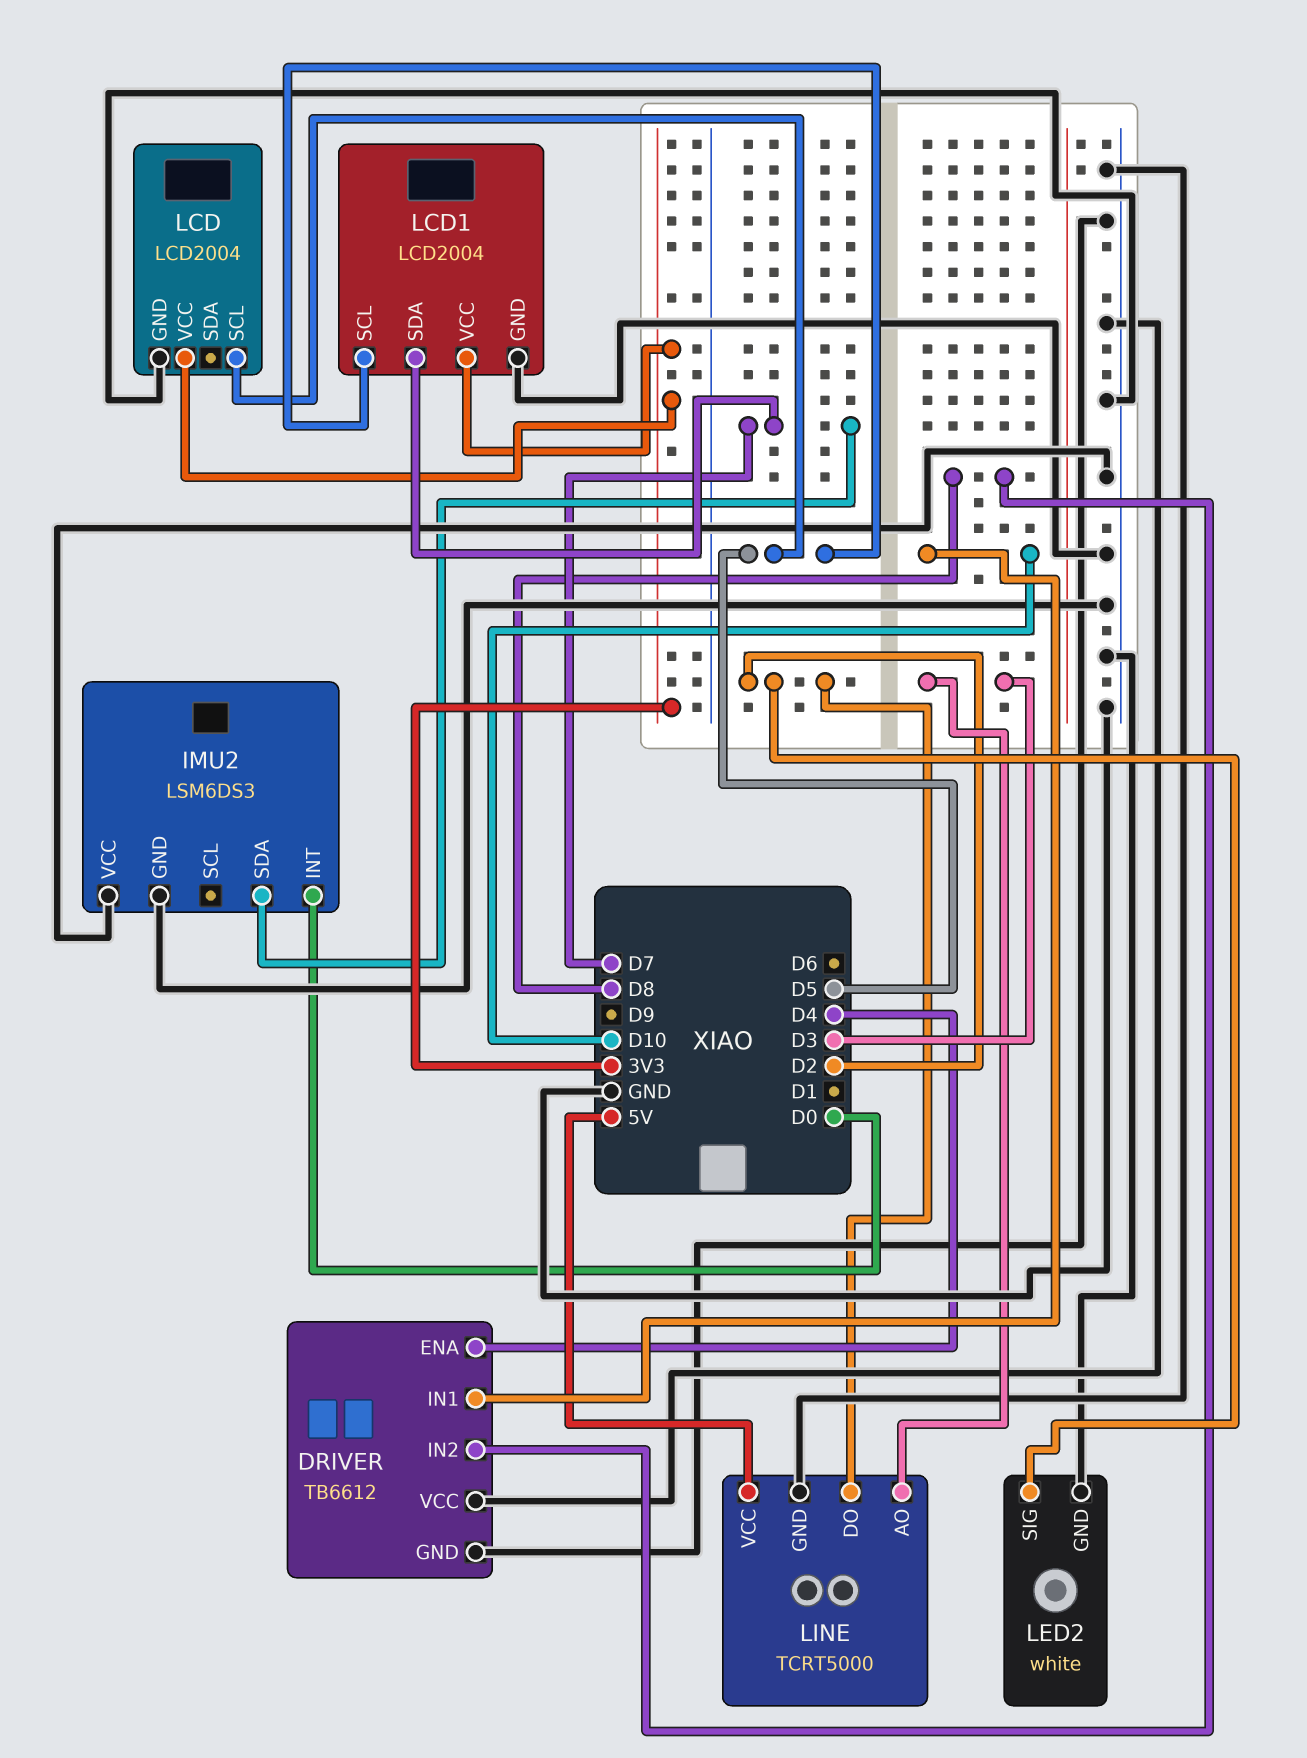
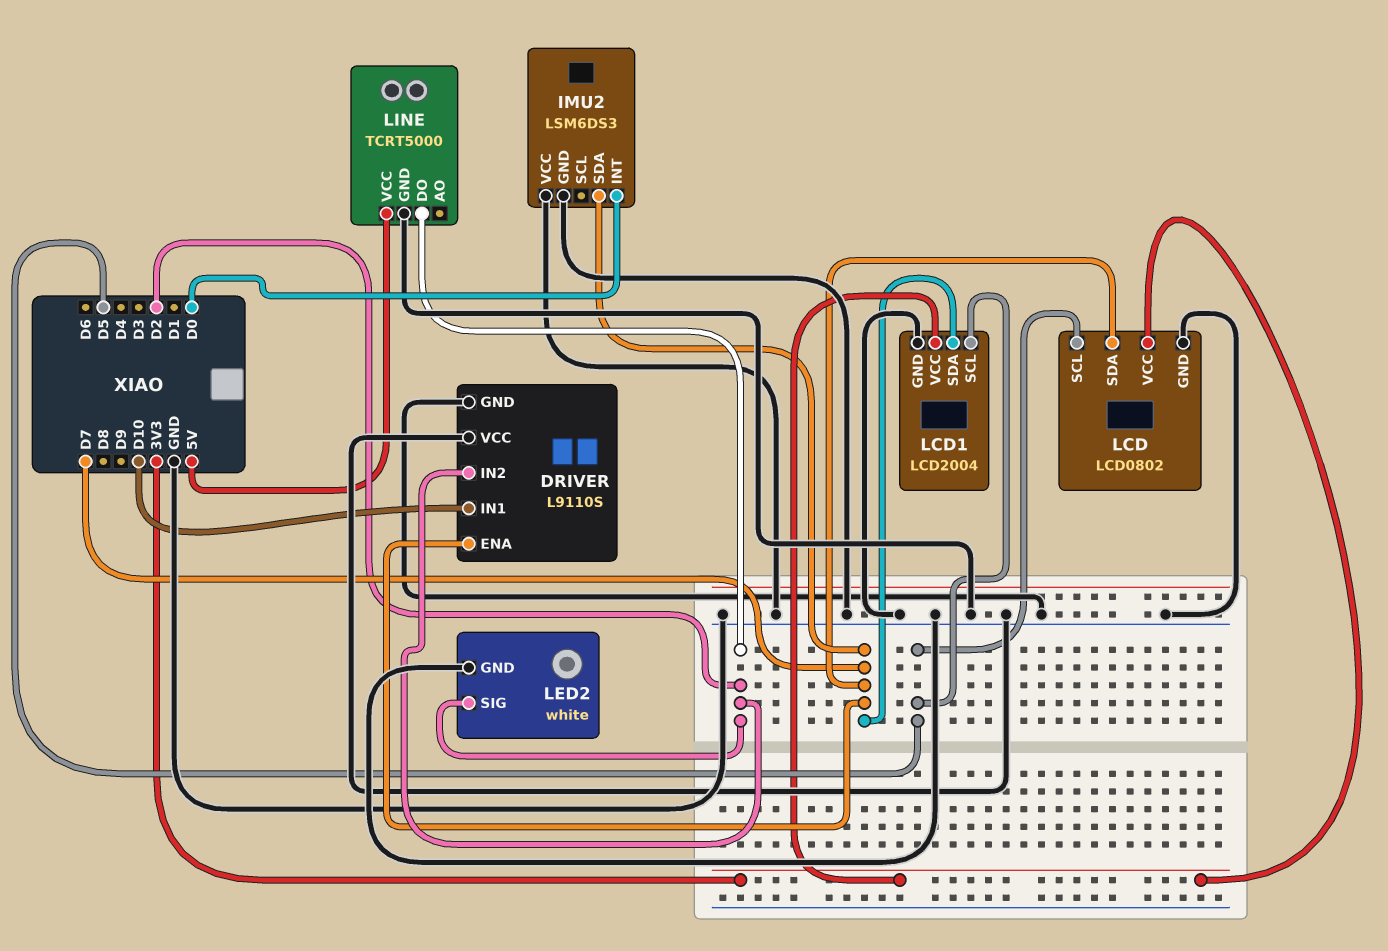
DRIVER: TB6612 -> L9110S
DRIVER pin ENA: D4 -> D7
DRIVER pin IN2: D8 -> D2
LCD: LCD2004 -> LCD0802
LCD pin SDA: none -> D7
LINE pin AO: D3 -> none

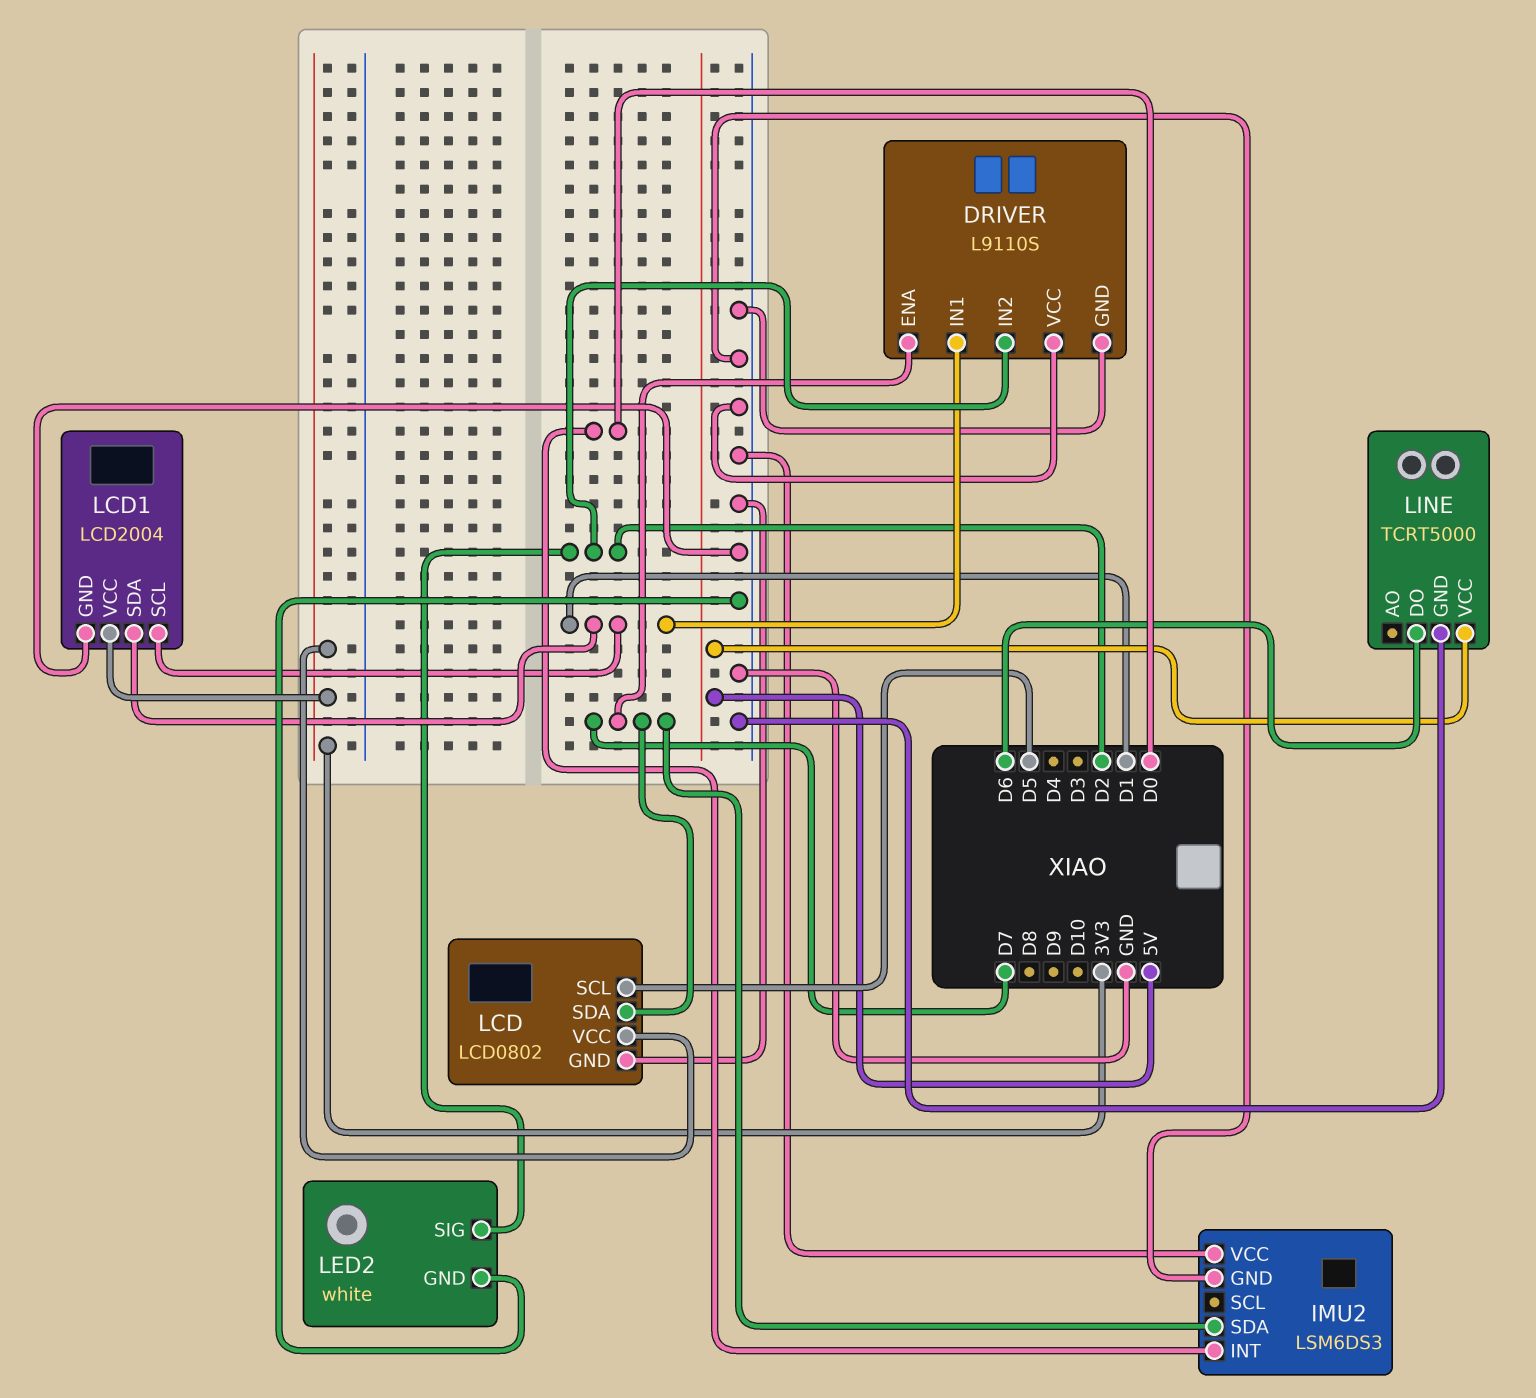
DRIVER pin IN1: D10 -> D1
LCD1 pin SCL: D5 -> D1
LCD1 pin SDA: D7 -> D1
LINE pin DO: D2 -> D6

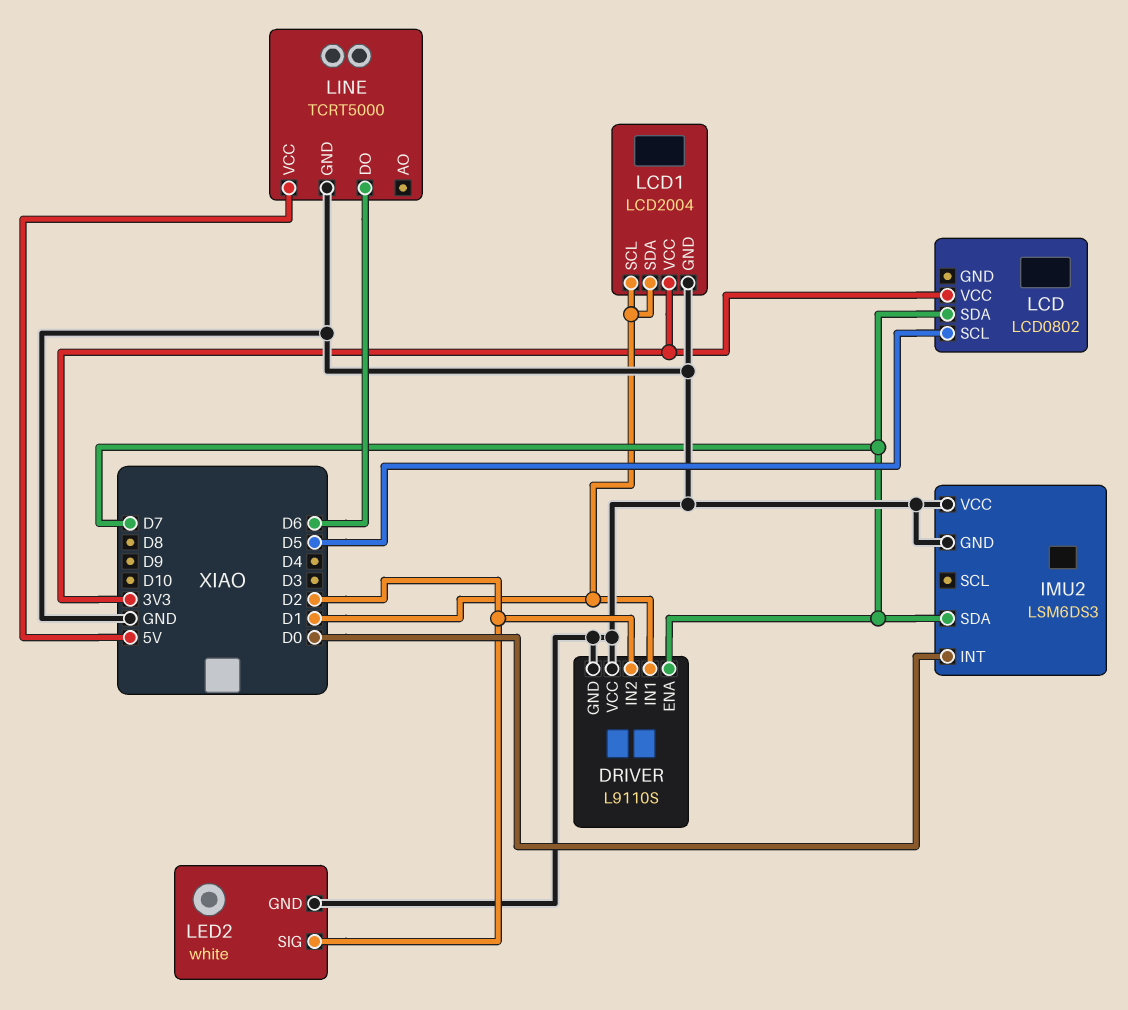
LCD pin GND: GND -> none

